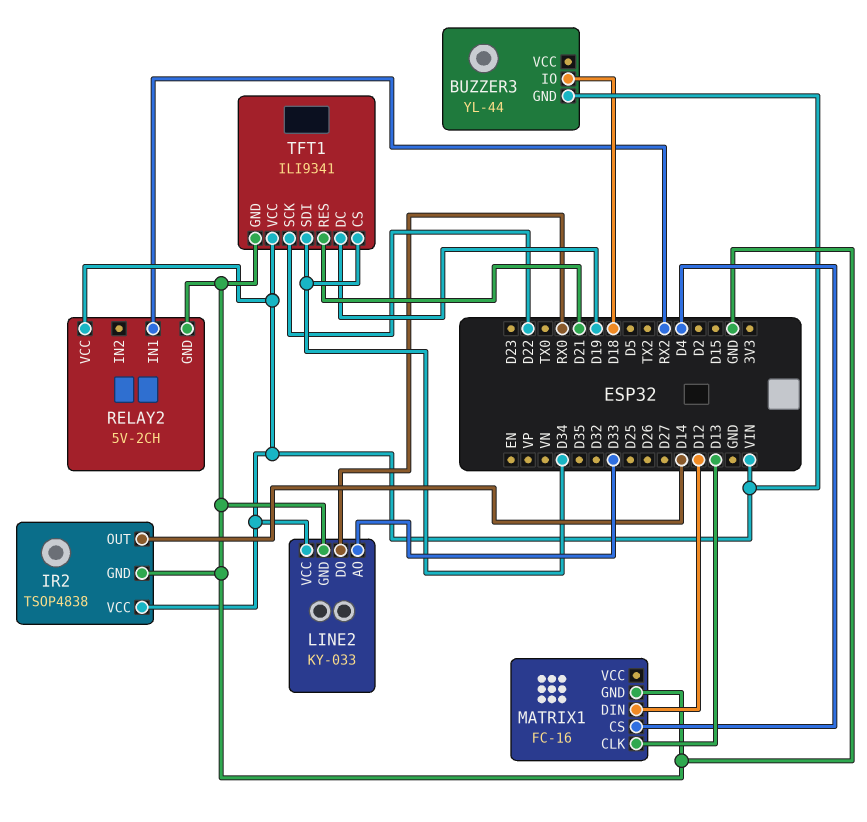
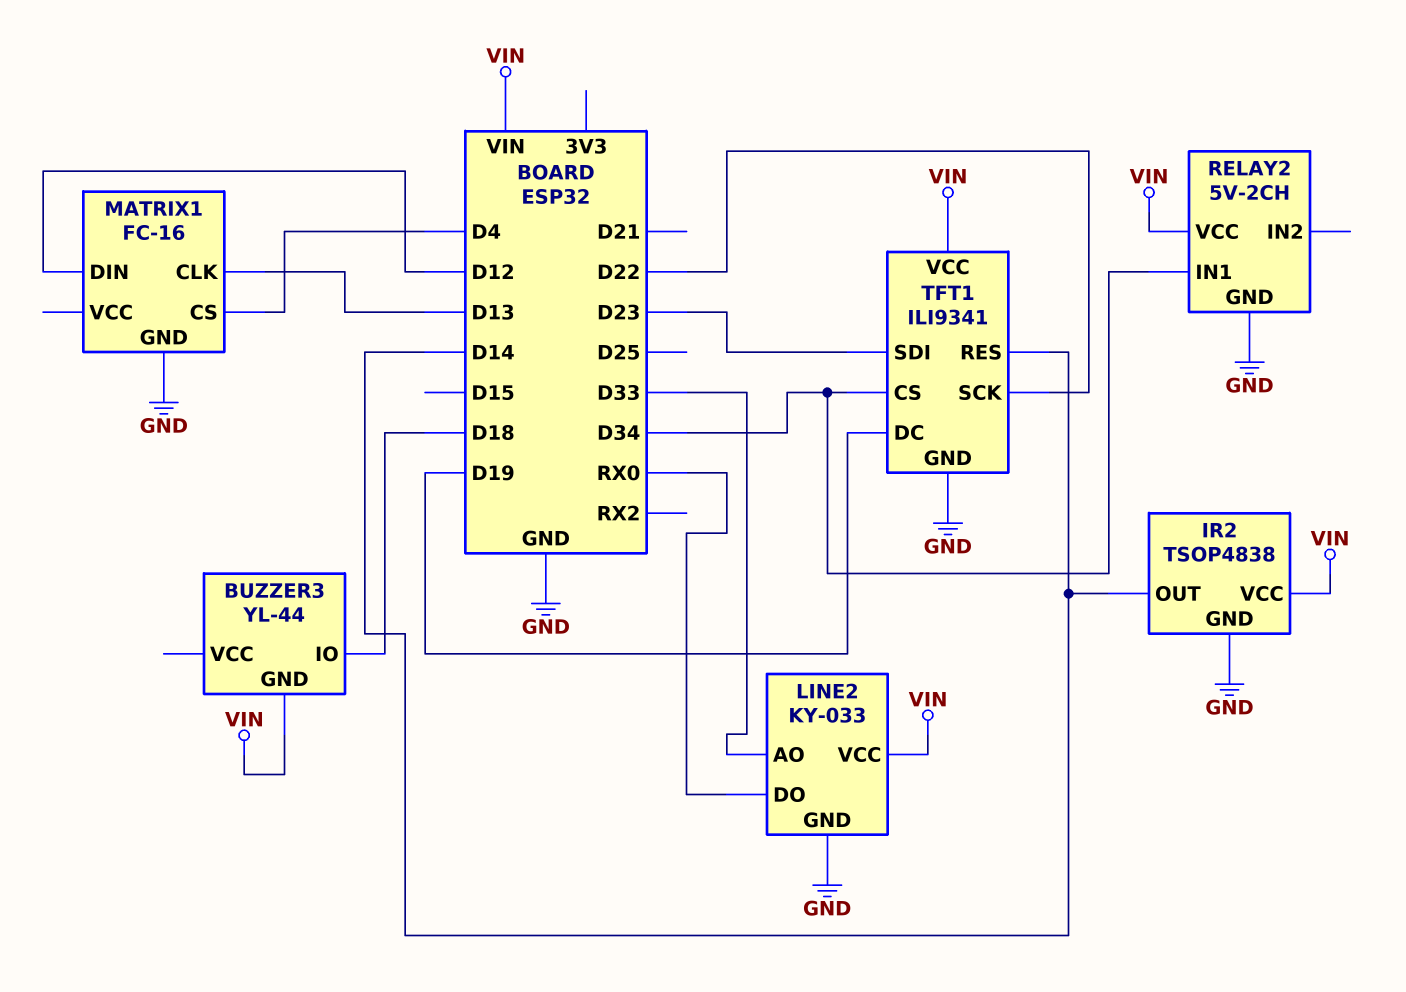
RELAY2 pin IN1: RX2 -> D34
TFT1 pin RES: D21 -> D14
TFT1 pin SDI: D34 -> D23

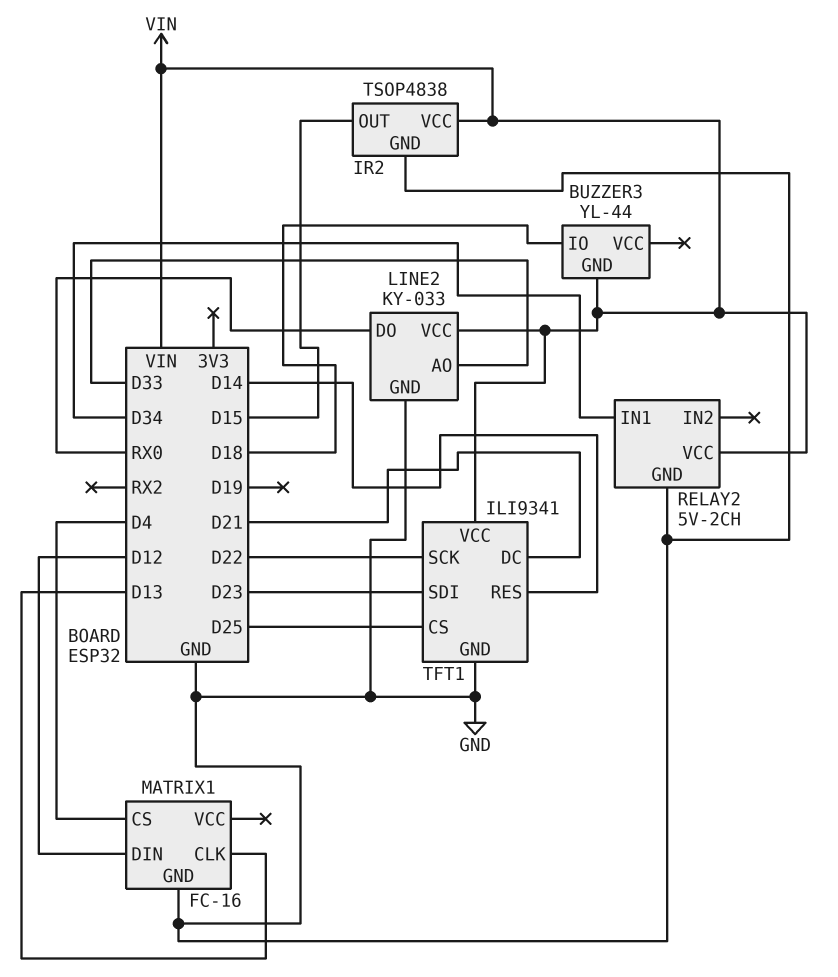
IR2 pin OUT: D14 -> D15
TFT1 pin CS: D34 -> D25
TFT1 pin DC: D19 -> D21

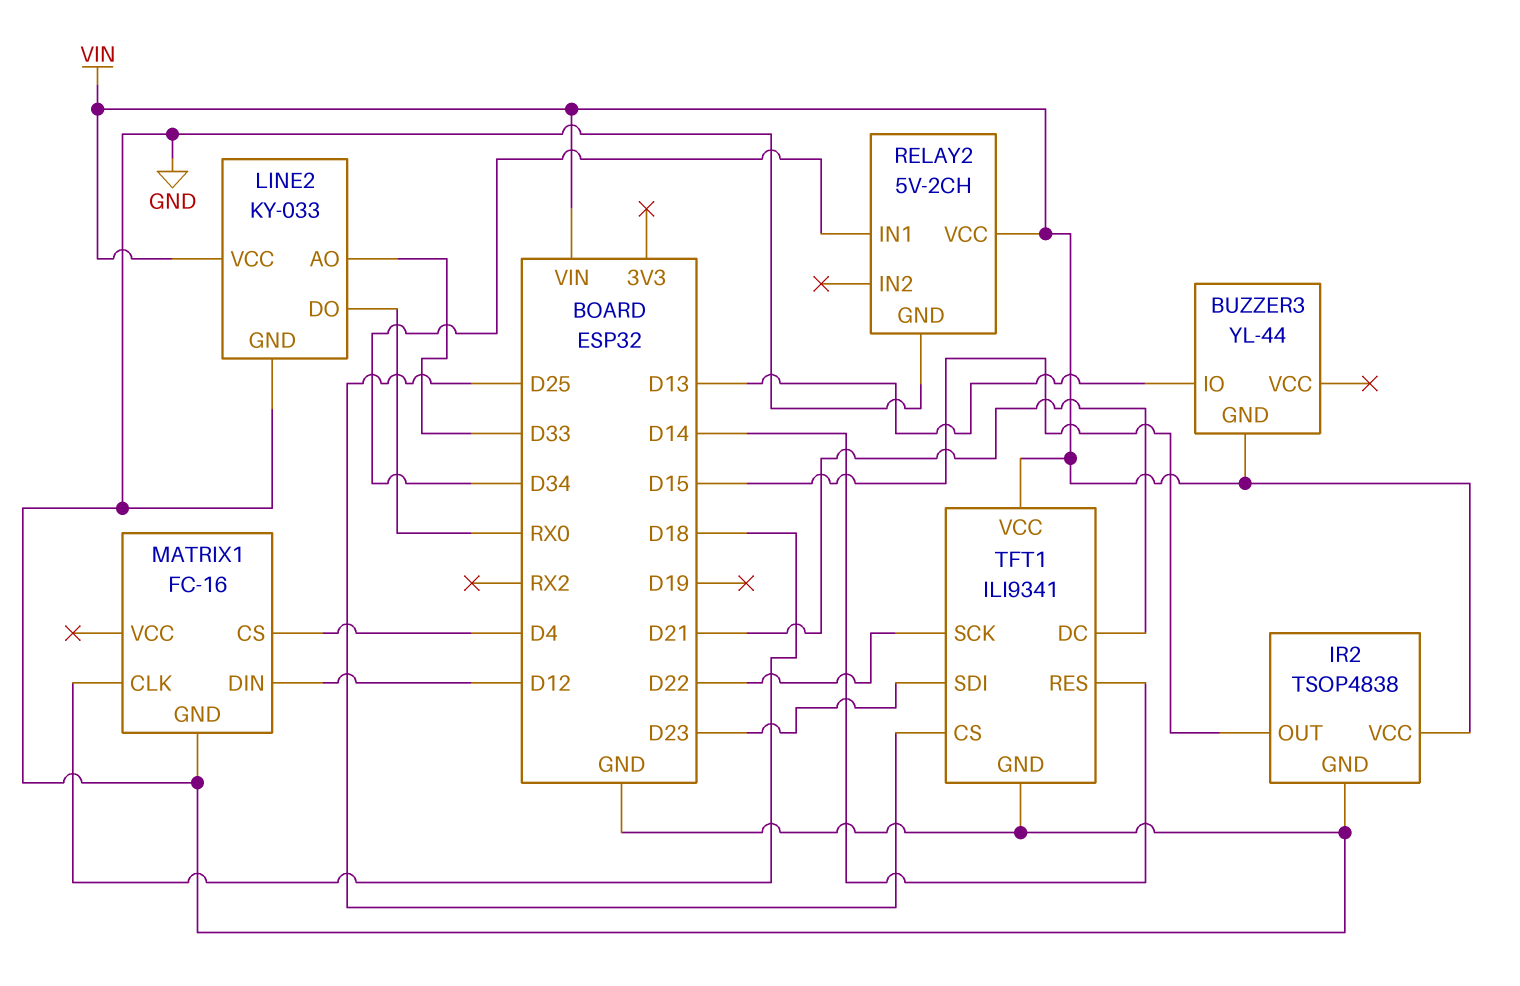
BUZZER3 pin IO: D18 -> D13
MATRIX1 pin CLK: D13 -> D18

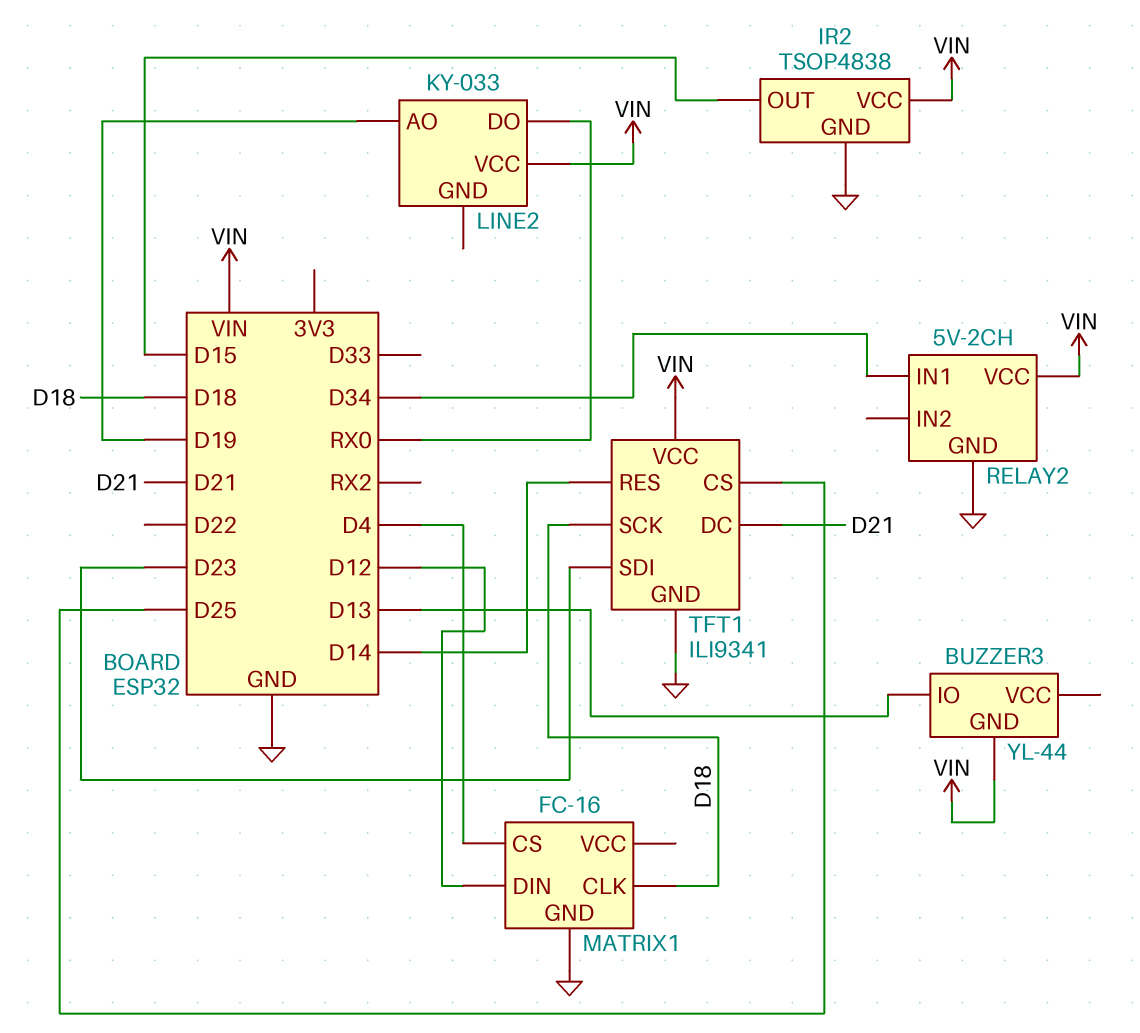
LINE2 pin AO: D33 -> D19
LINE2 pin GND: GND -> none
TFT1 pin SCK: D22 -> D18

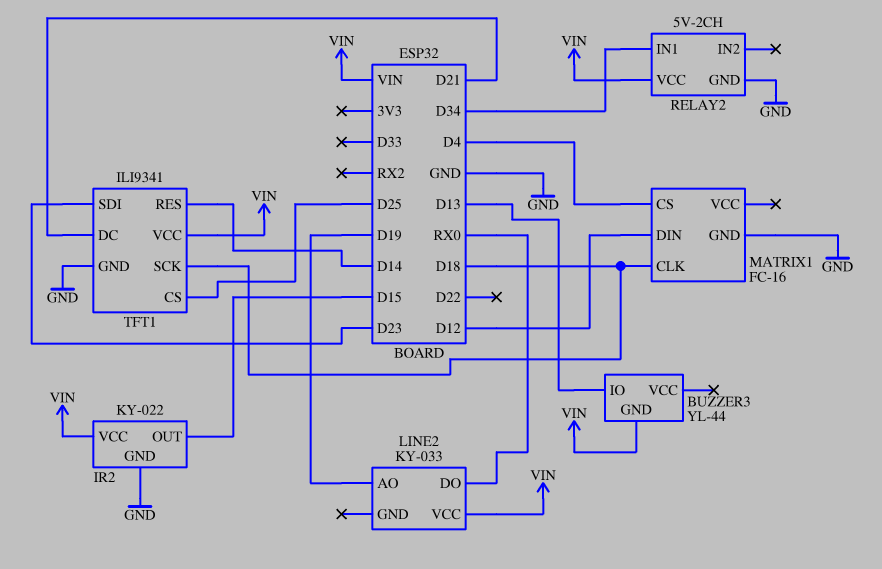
IR2: TSOP4838 -> KY-022

